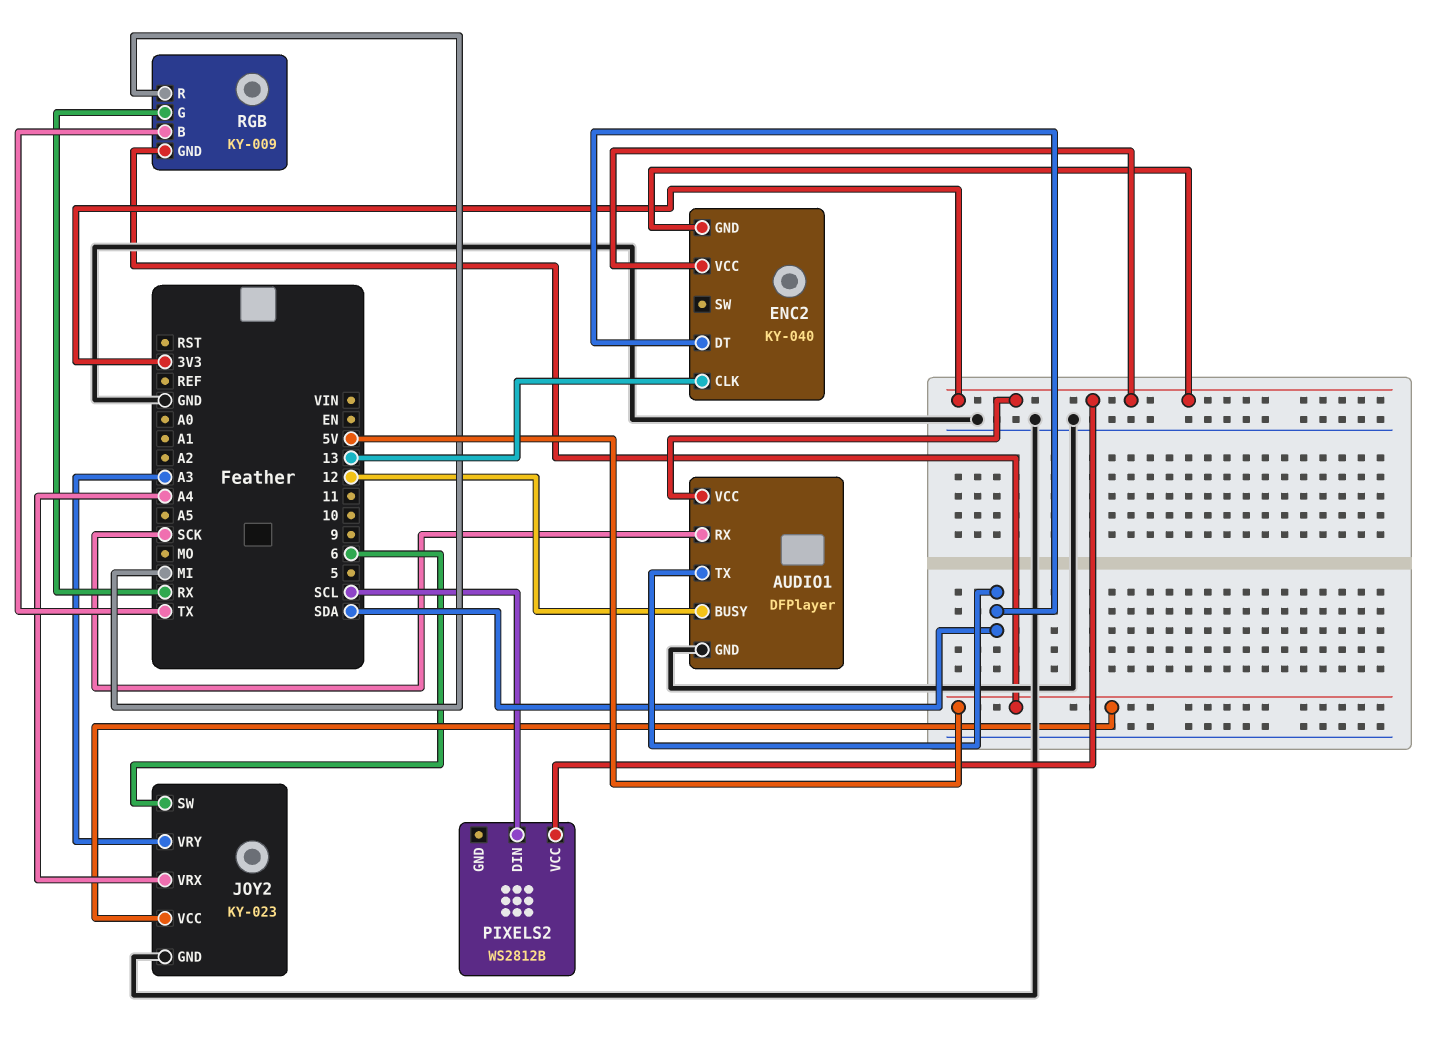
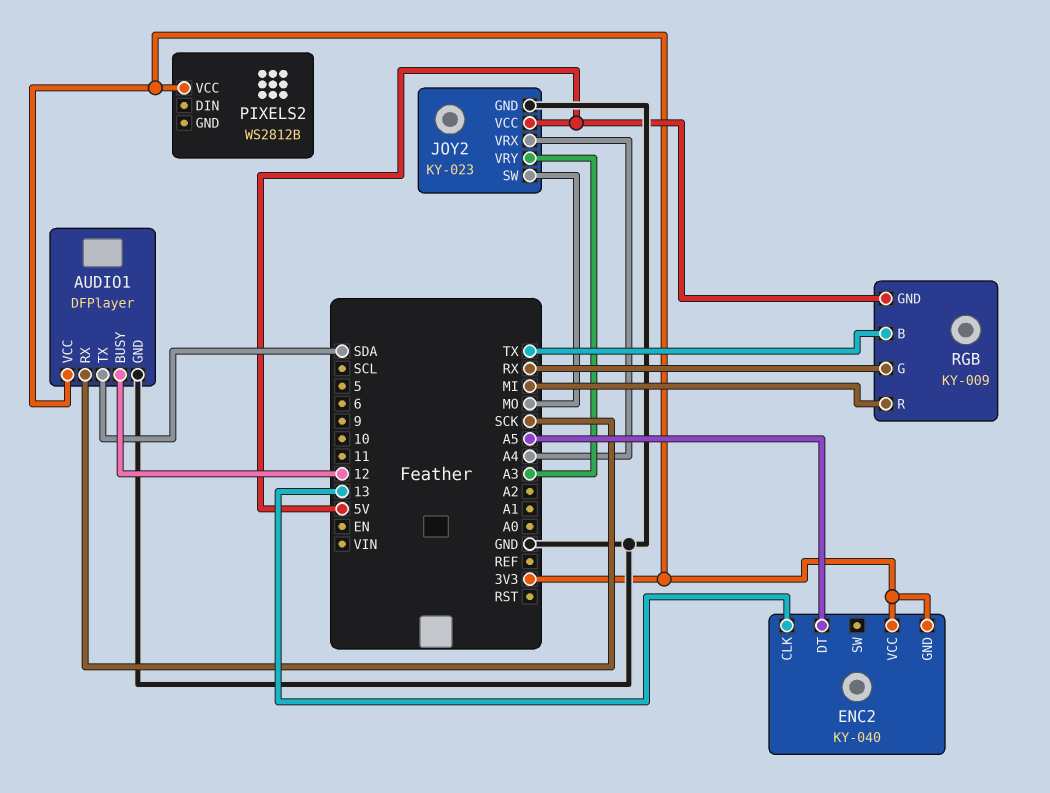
ENC2 pin DT: SDA -> A5
JOY2 pin SW: 6 -> MO
PIXELS2 pin DIN: SCL -> none

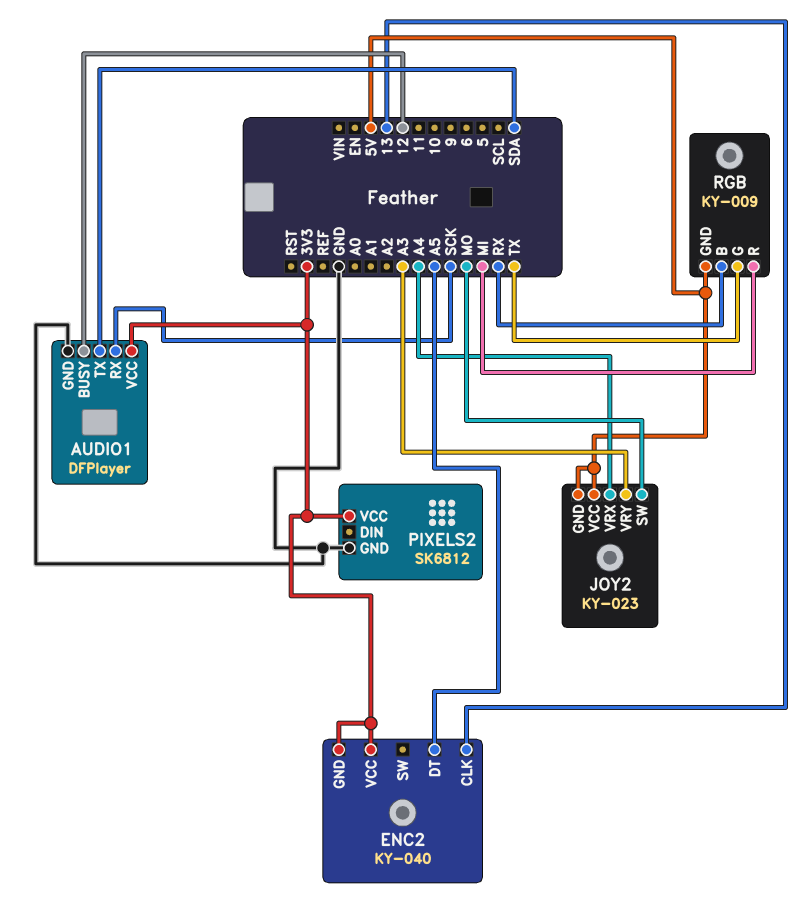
JOY2 pin GND: GND -> 5V
PIXELS2: WS2812B -> SK6812
PIXELS2 pin GND: none -> GND
RGB pin B: TX -> RX
RGB pin G: RX -> TX

